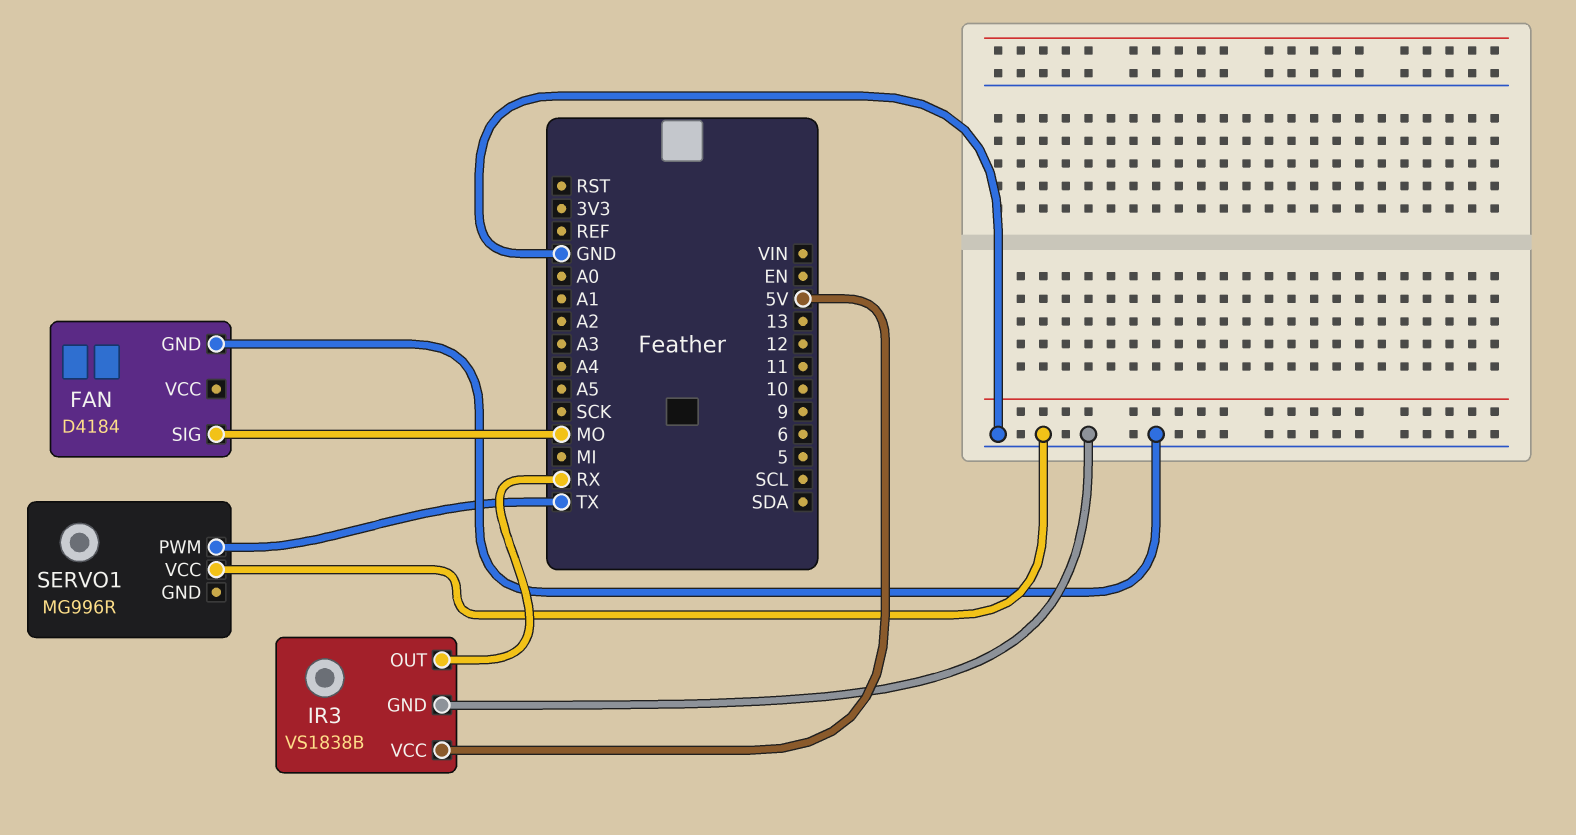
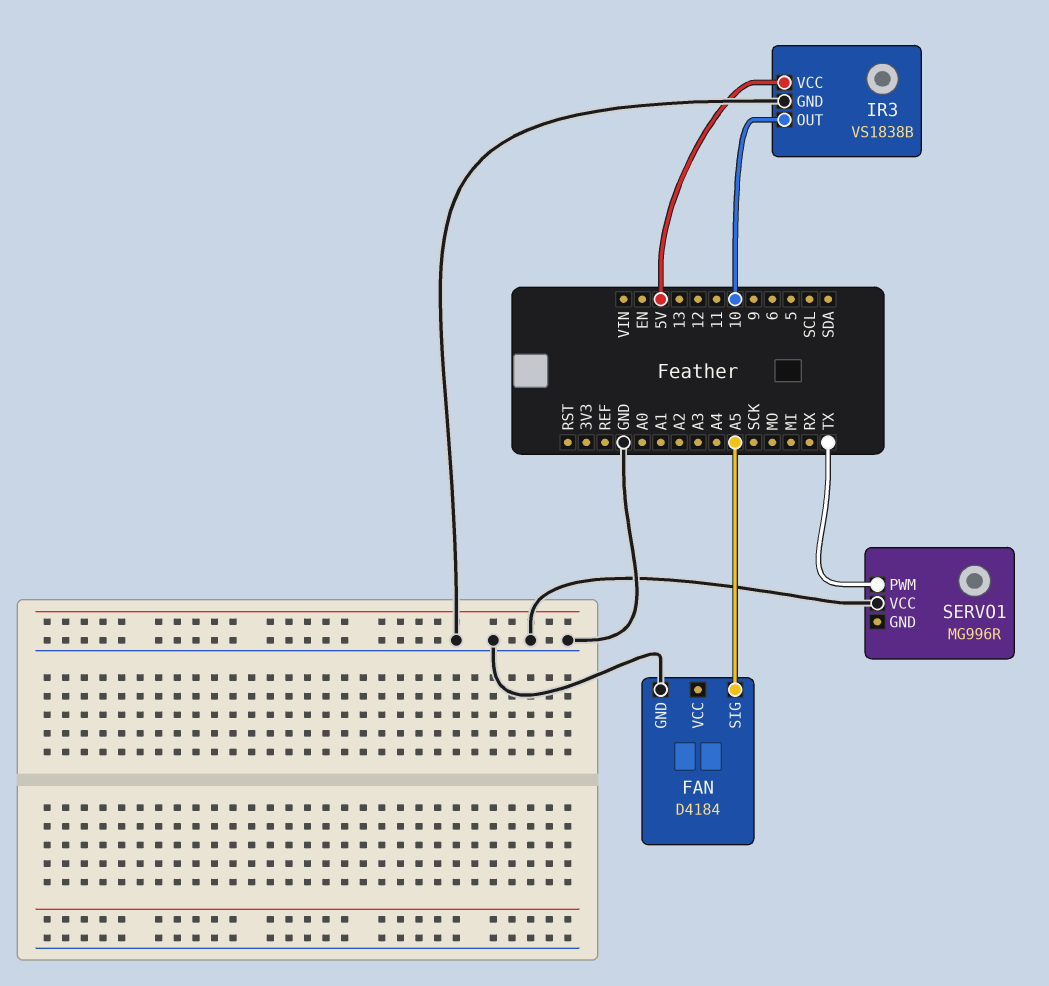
FAN pin SIG: MO -> A5
IR3 pin OUT: RX -> 10

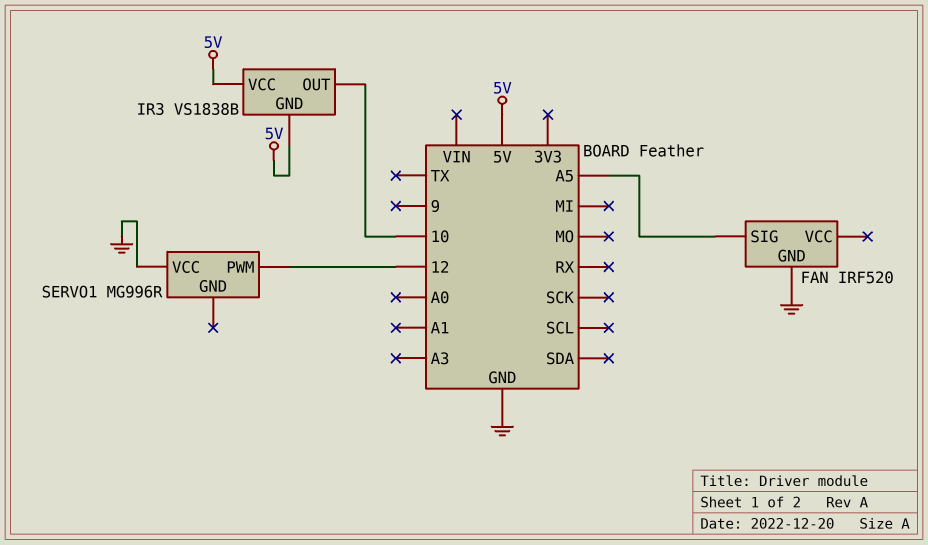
FAN: D4184 -> IRF520
IR3 pin GND: GND -> 5V
SERVO1 pin PWM: TX -> 12

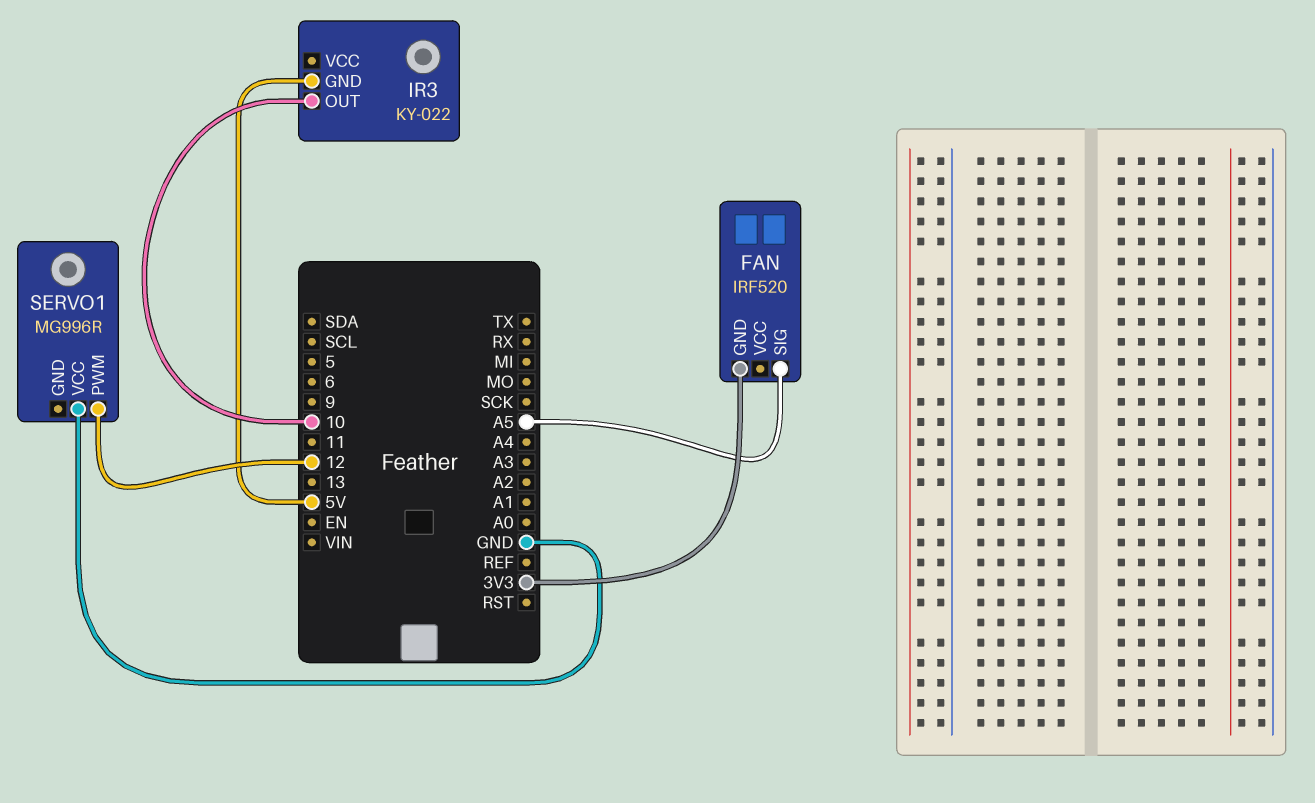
FAN pin GND: GND -> 3V3
IR3: VS1838B -> KY-022
IR3 pin VCC: 5V -> none

